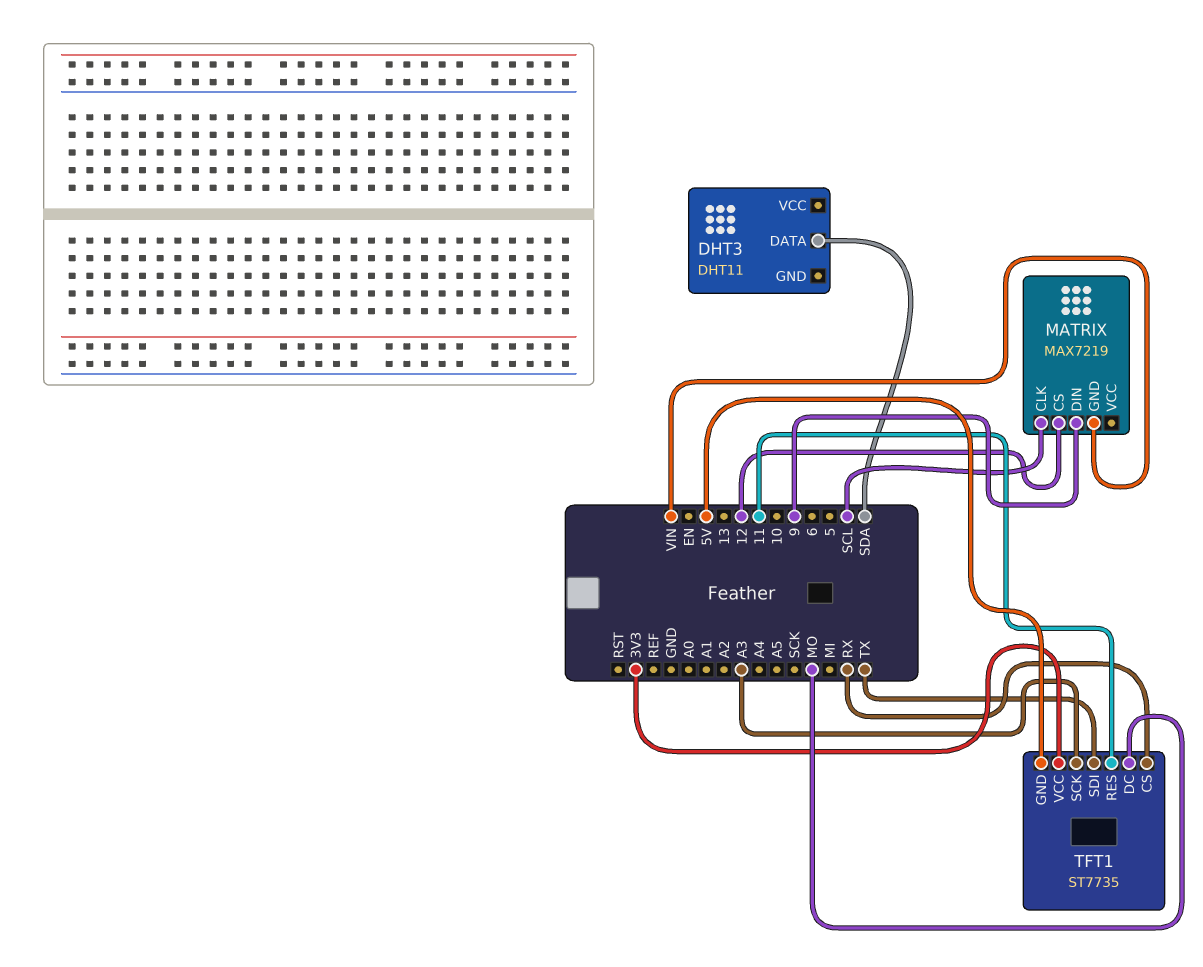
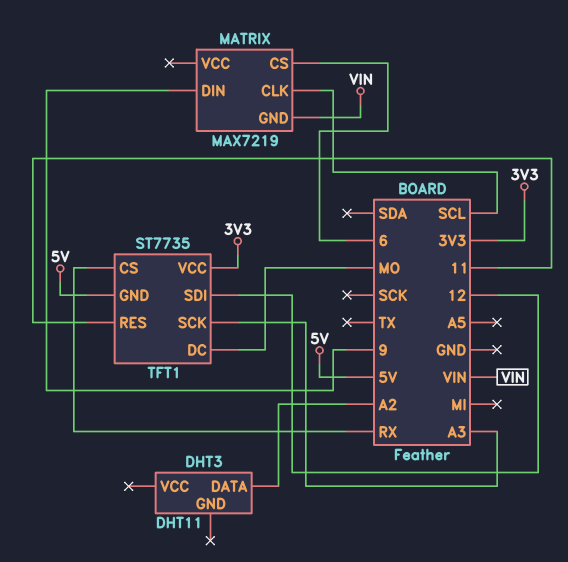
DHT3 pin DATA: SDA -> A2
MATRIX pin CS: 12 -> 6
TFT1 pin SDI: TX -> 12

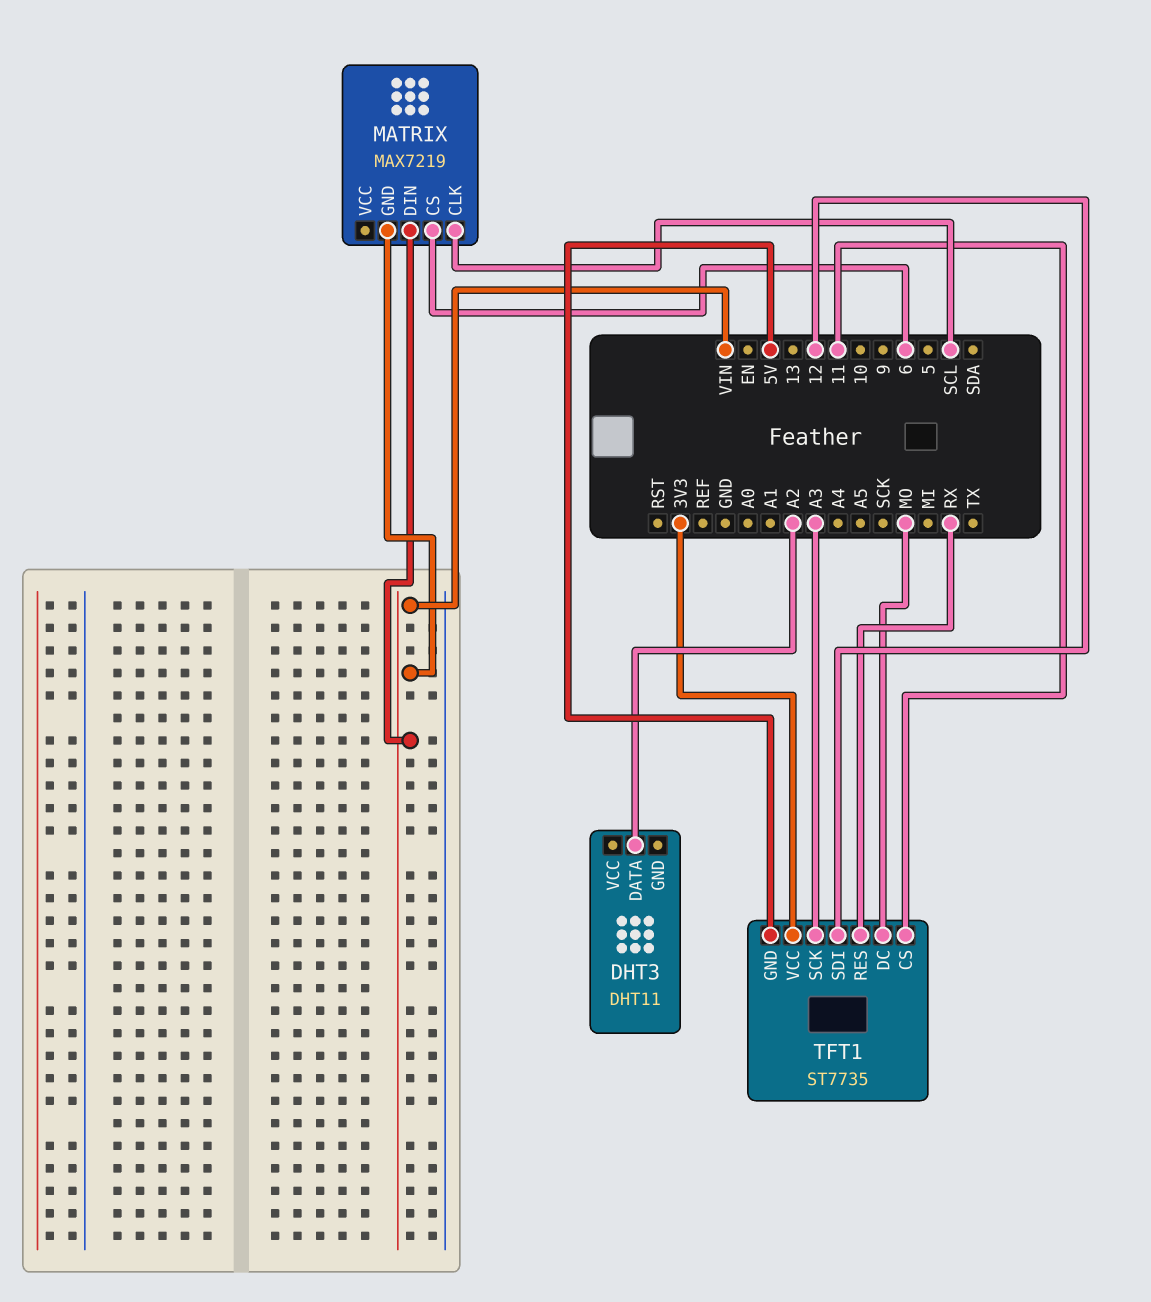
MATRIX pin DIN: 9 -> VIN
TFT1 pin CS: RX -> 11
TFT1 pin RES: 11 -> RX

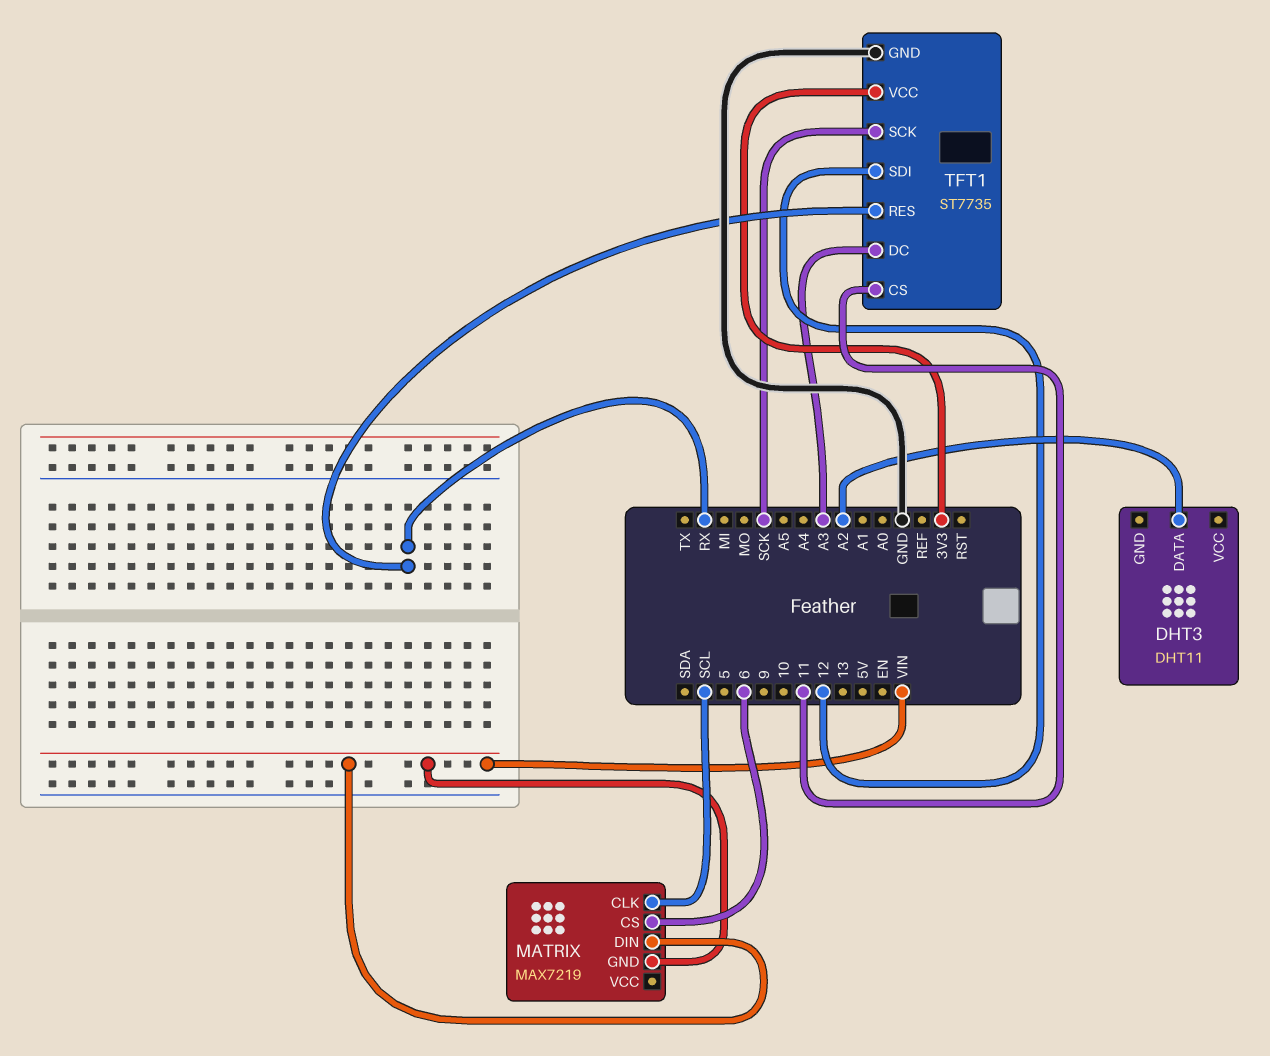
TFT1 pin DC: MO -> A3
TFT1 pin GND: 5V -> GND
TFT1 pin SCK: A3 -> SCK

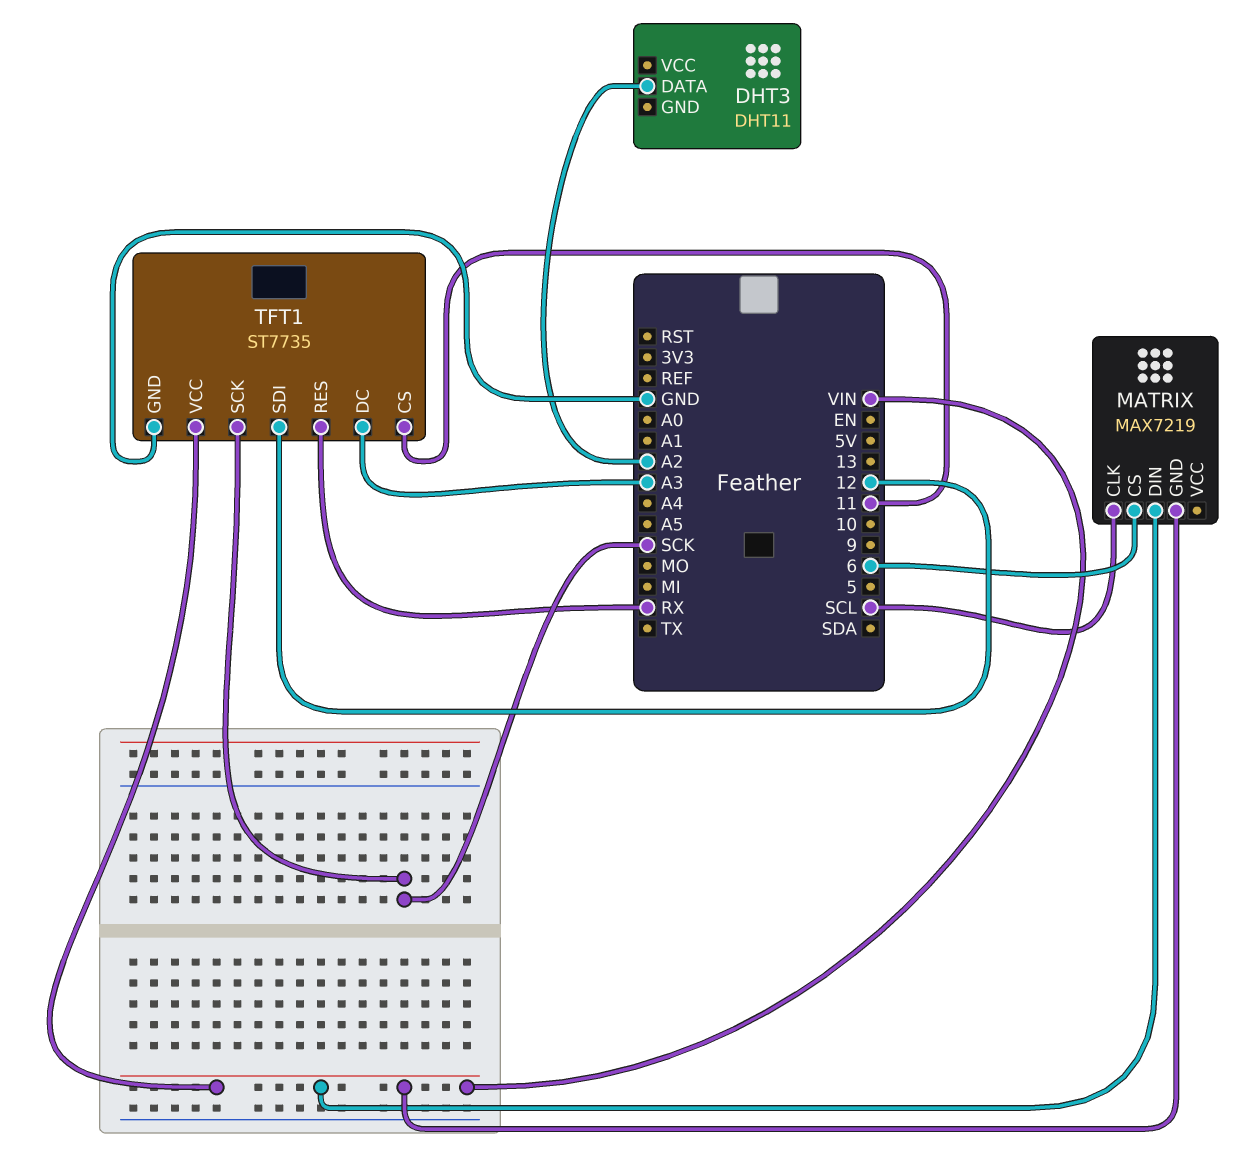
TFT1 pin VCC: 3V3 -> VIN

